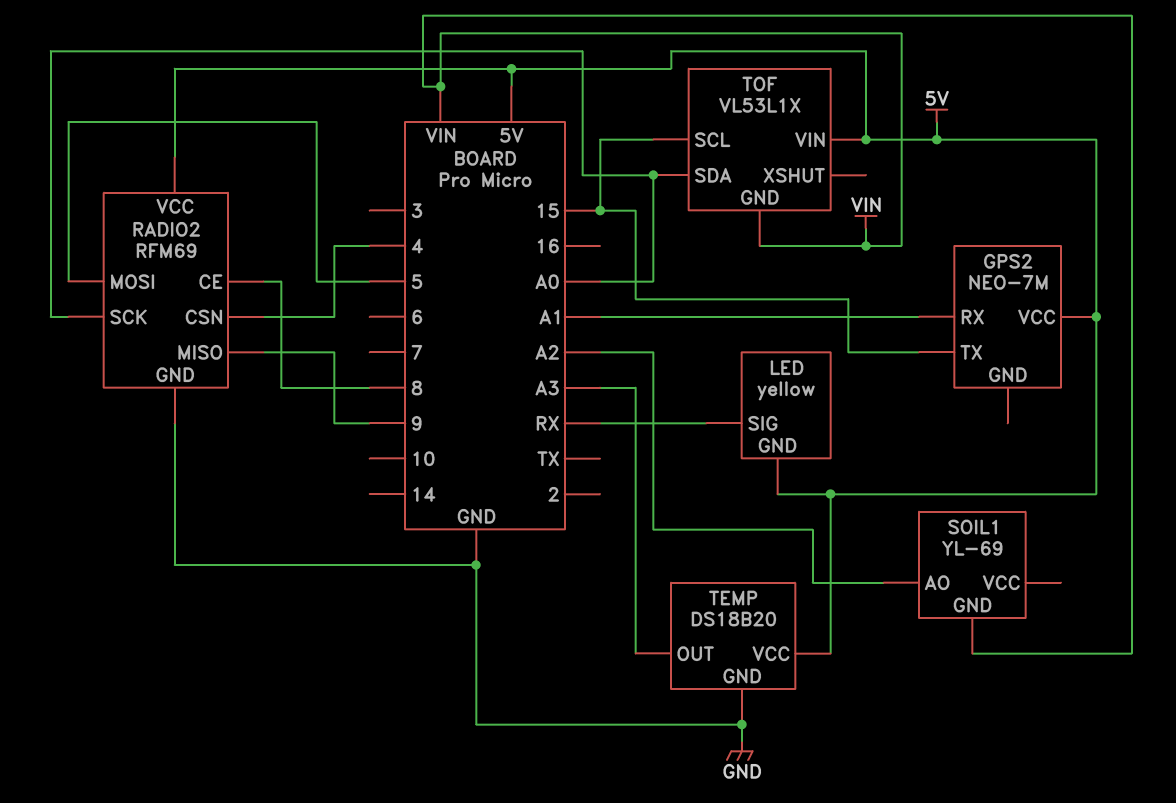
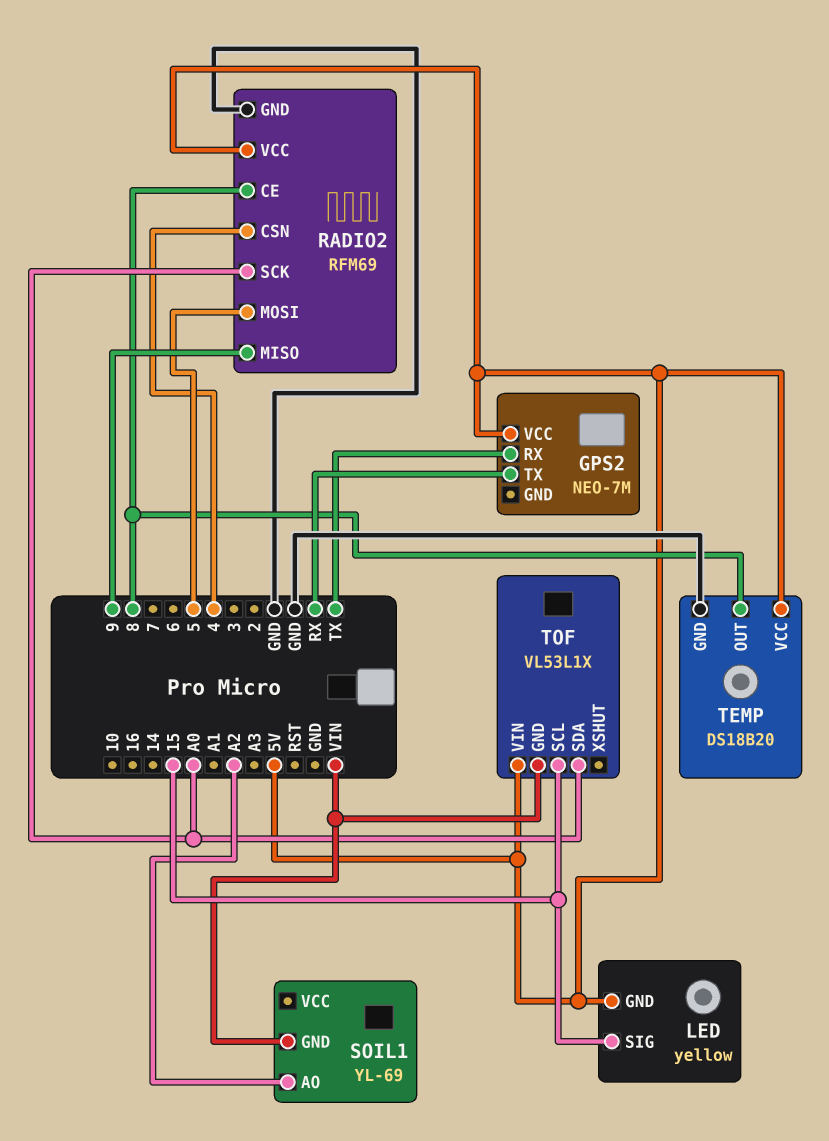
GPS2 pin RX: A1 -> TX
GPS2 pin TX: 15 -> RX
LED pin SIG: RX -> 15
TEMP pin OUT: A3 -> 8

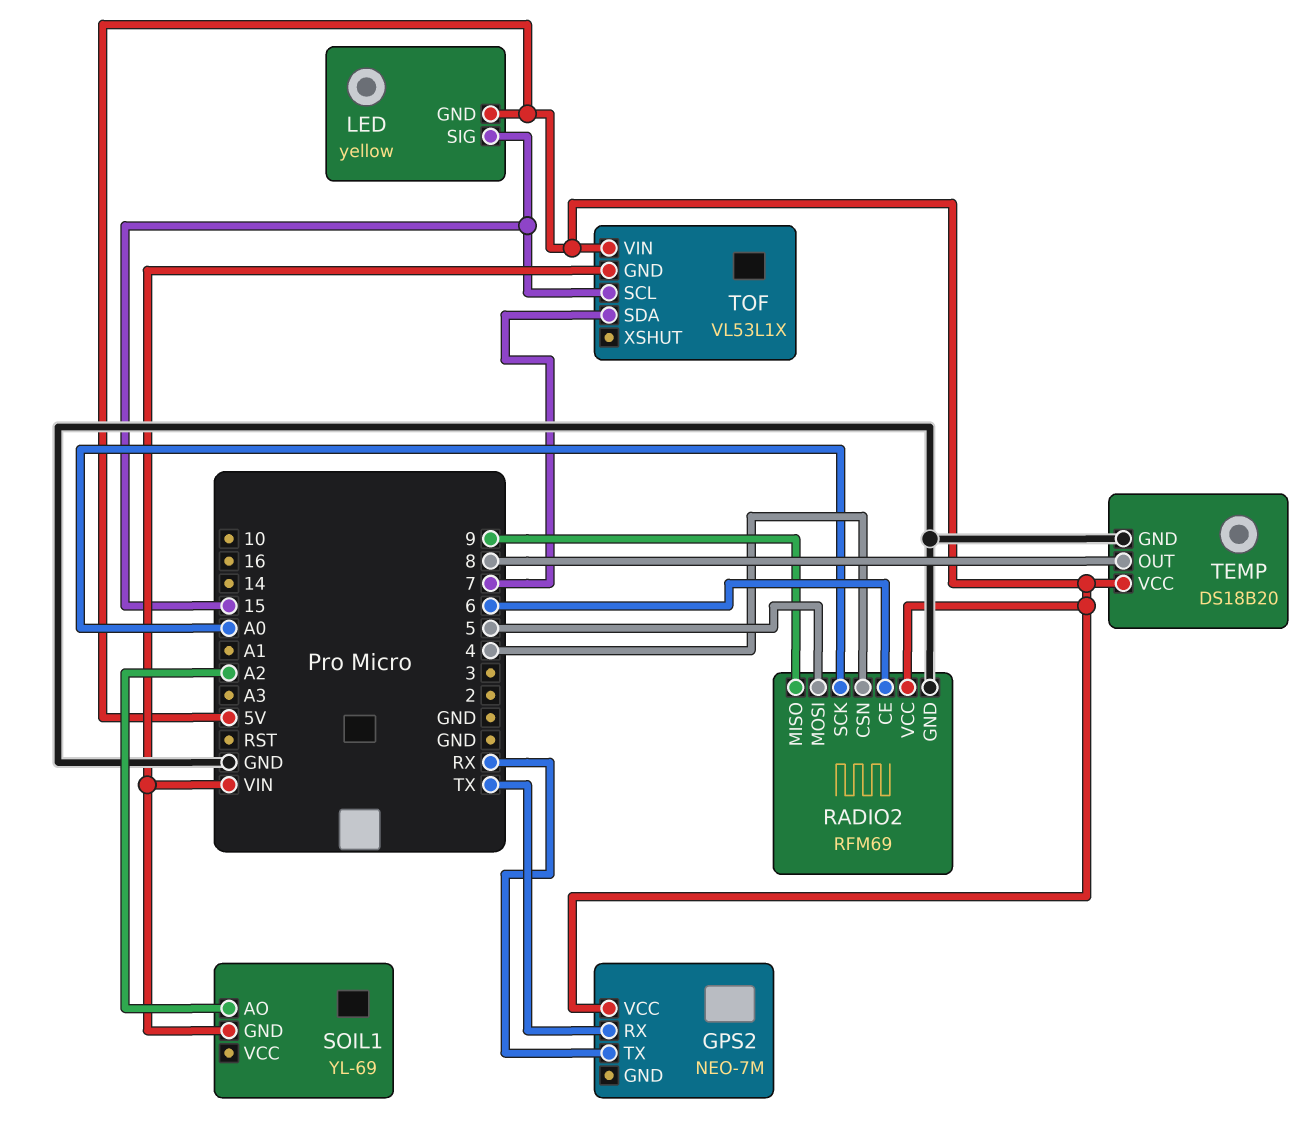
RADIO2 pin CE: 8 -> 6
TOF pin SDA: A0 -> 7

